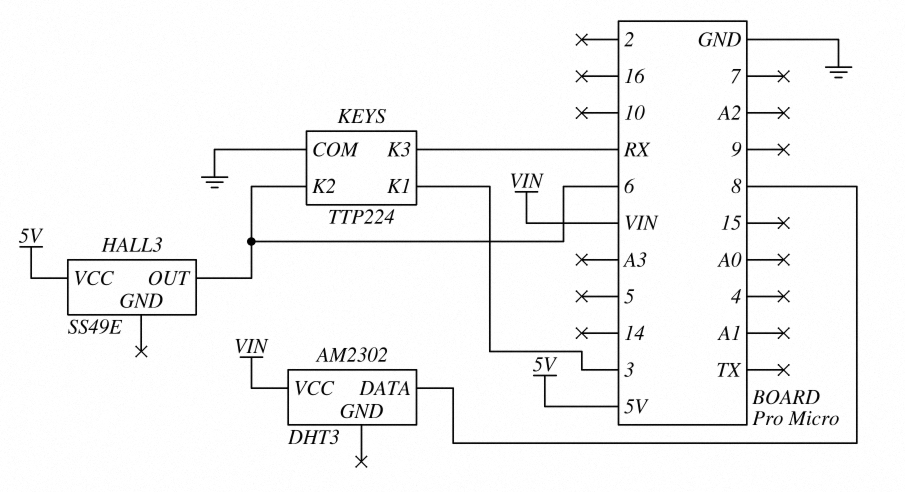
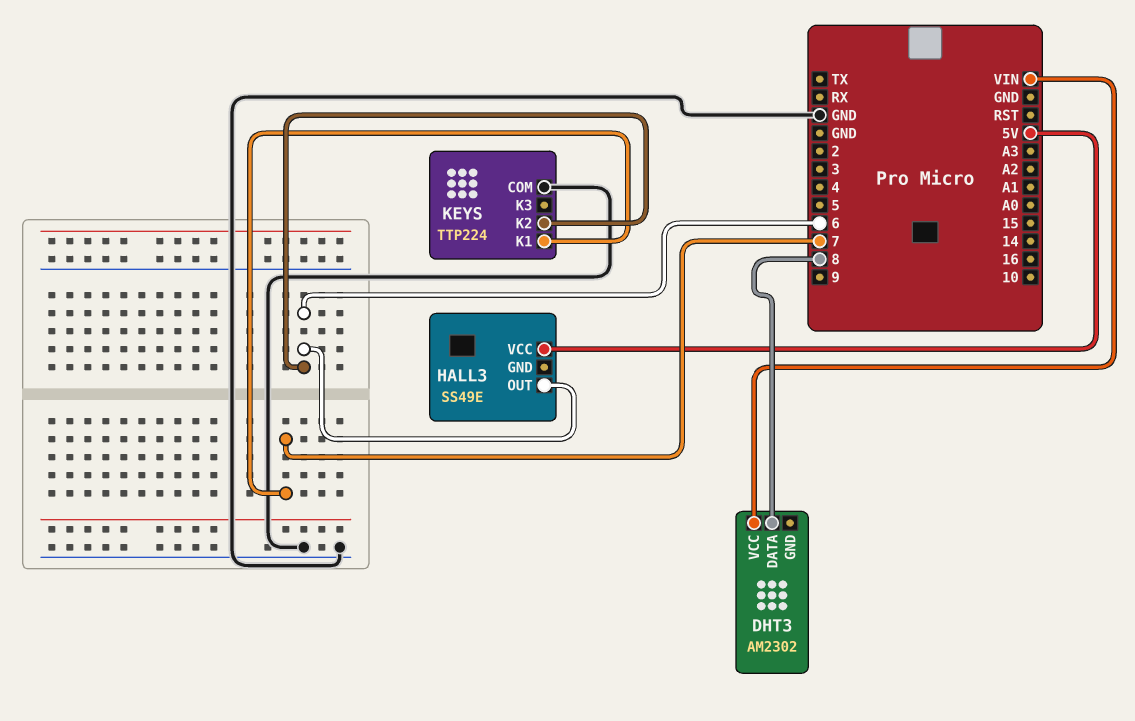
KEYS pin K1: 3 -> 7
KEYS pin K3: RX -> none

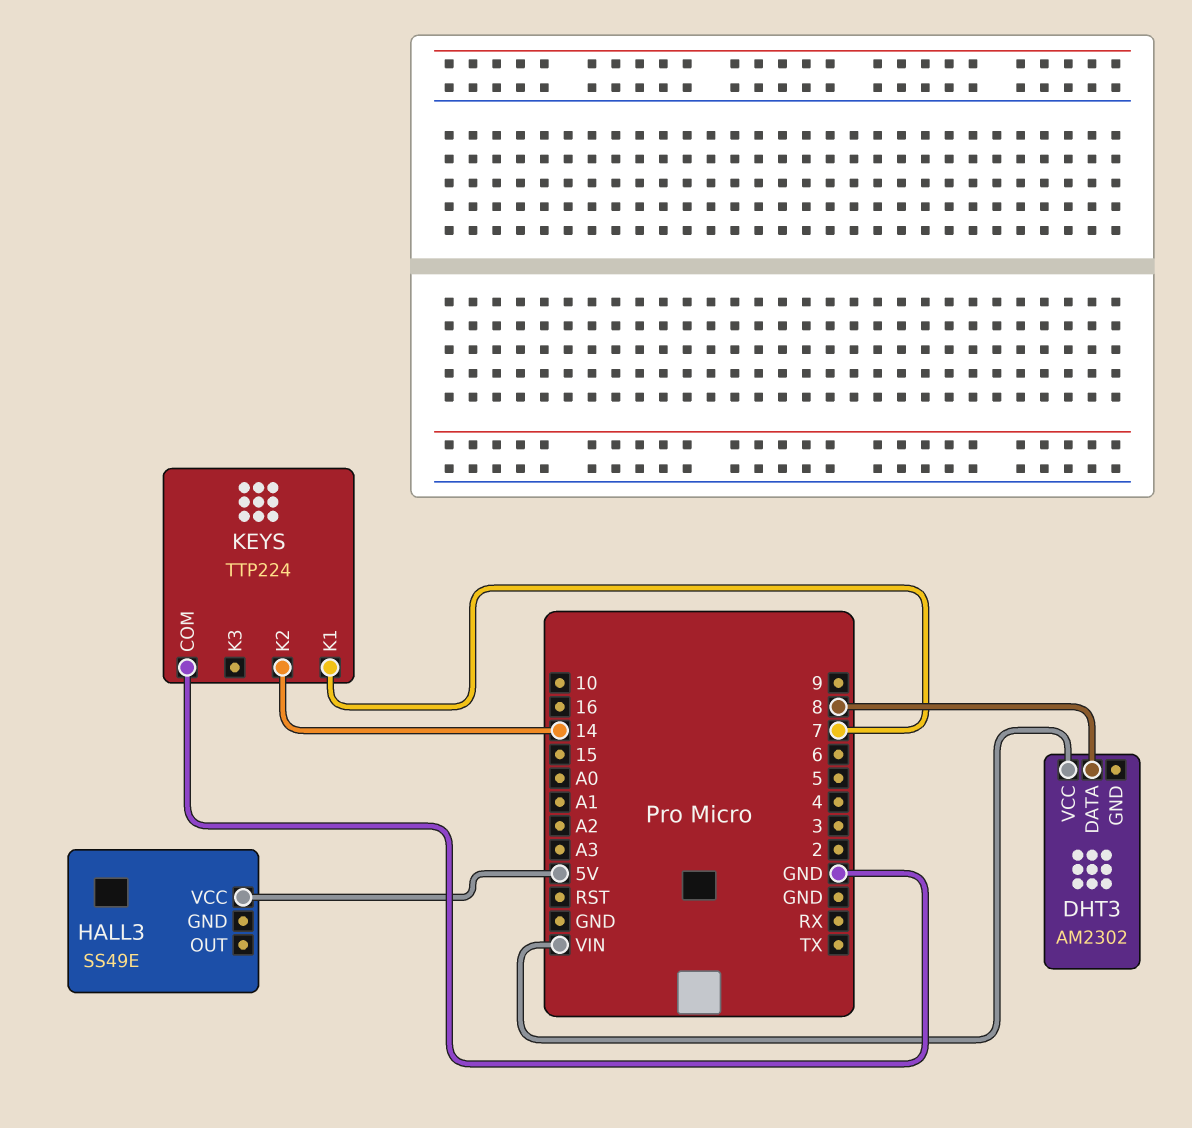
HALL3 pin OUT: 6 -> none
KEYS pin K2: 6 -> 14

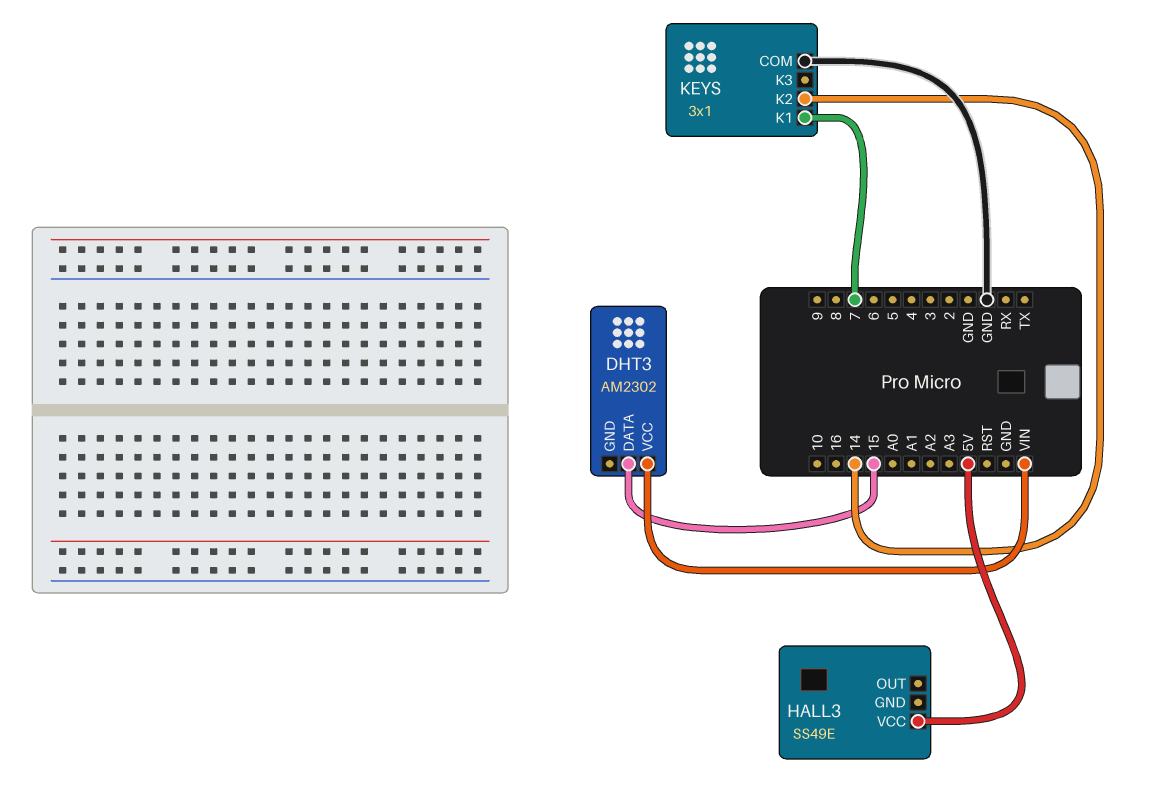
DHT3 pin DATA: 8 -> 15
KEYS: TTP224 -> 3x1

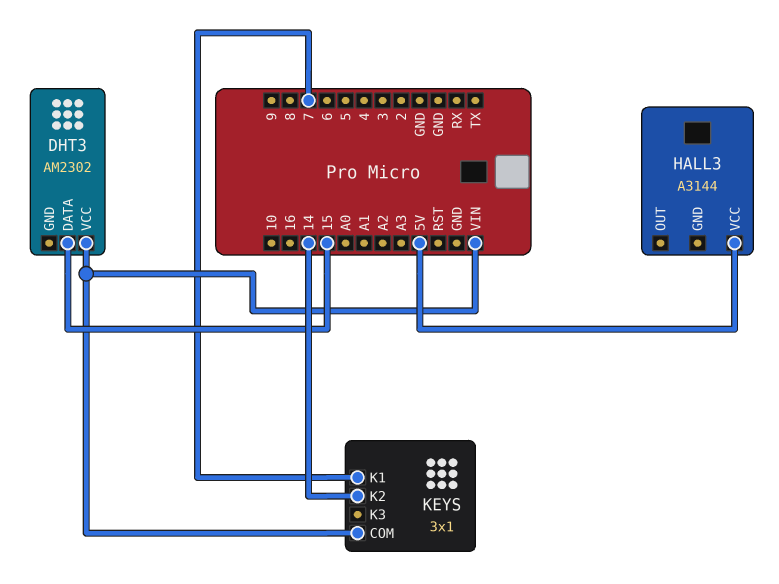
HALL3: SS49E -> A3144
KEYS pin COM: GND -> VIN

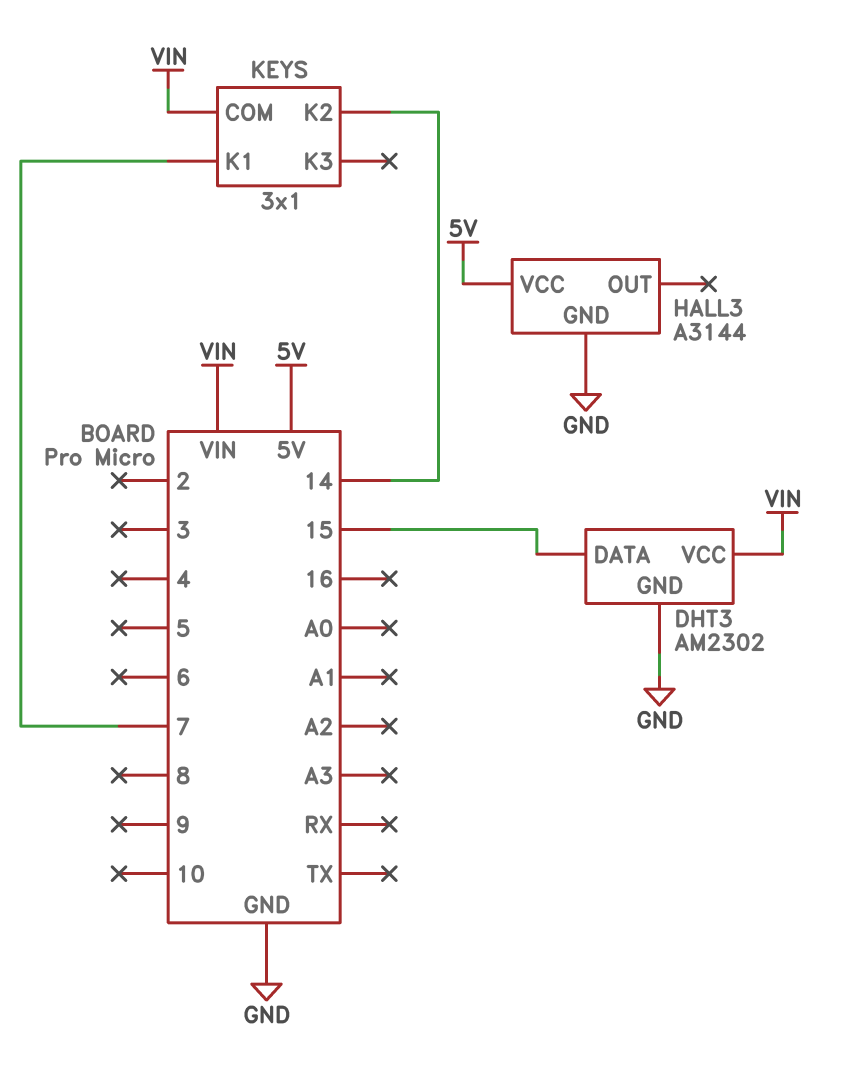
DHT3 pin GND: none -> GND
HALL3 pin GND: none -> GND

